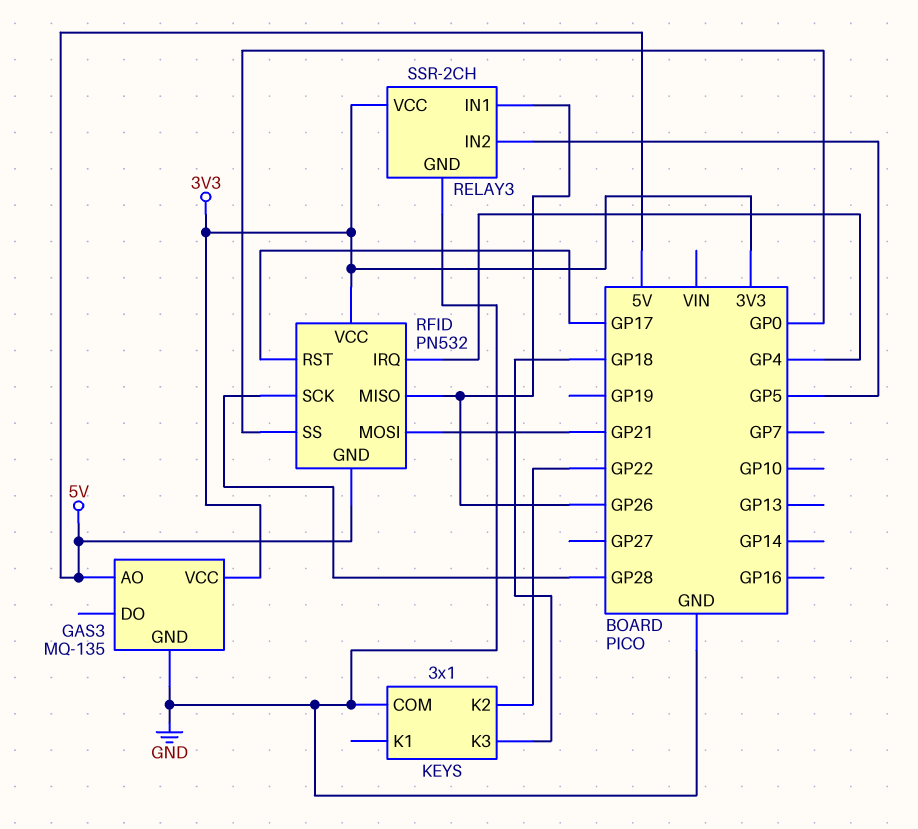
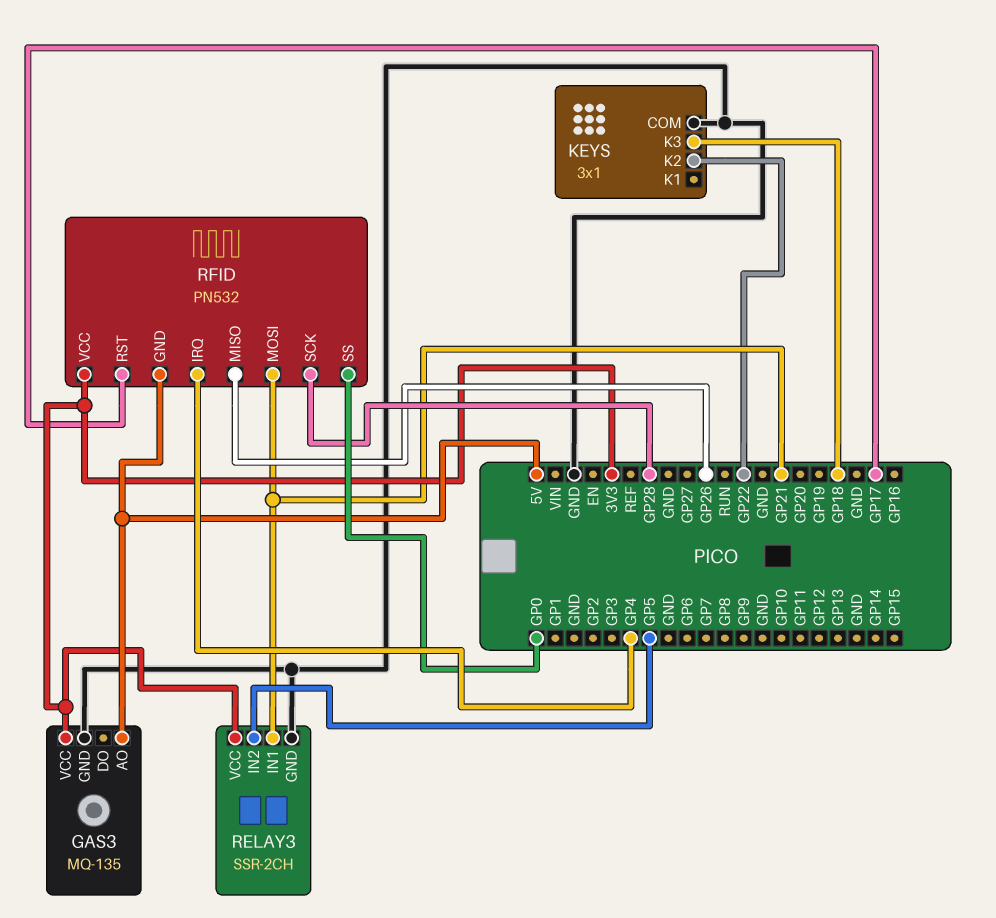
RELAY3 pin IN1: GP26 -> GP21

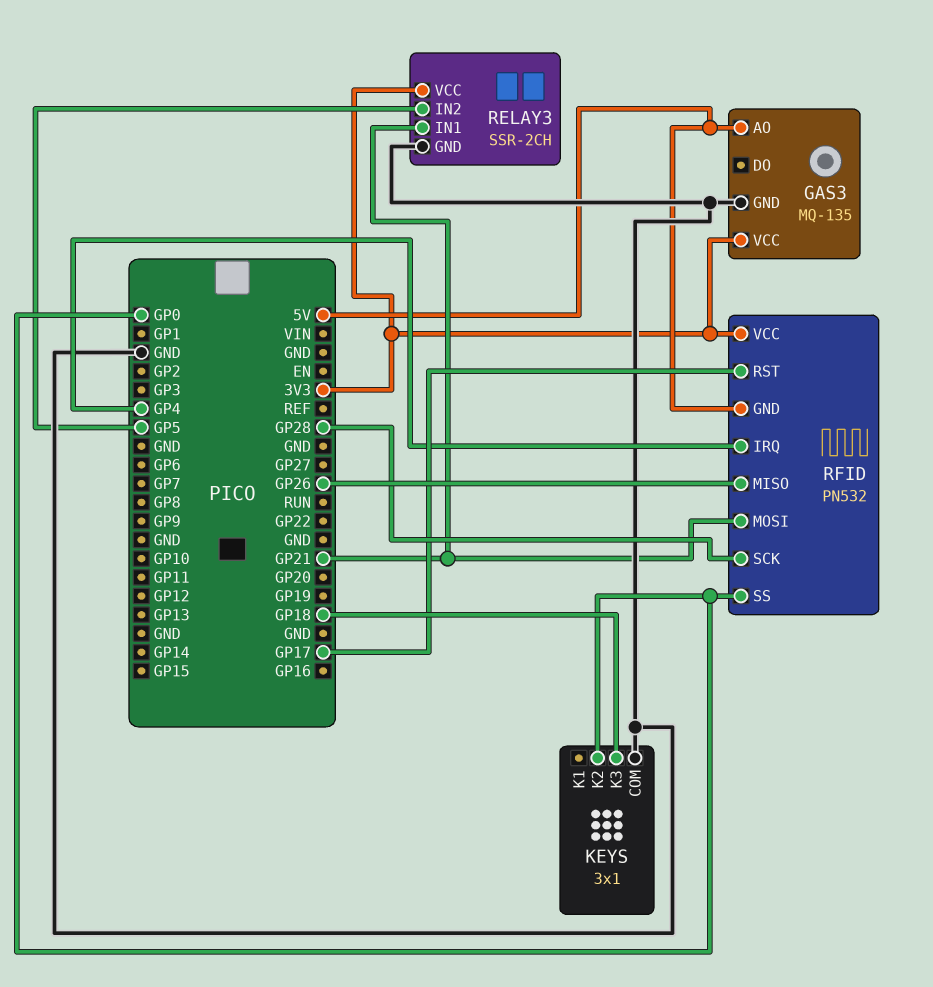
KEYS pin K2: GP22 -> GP0

